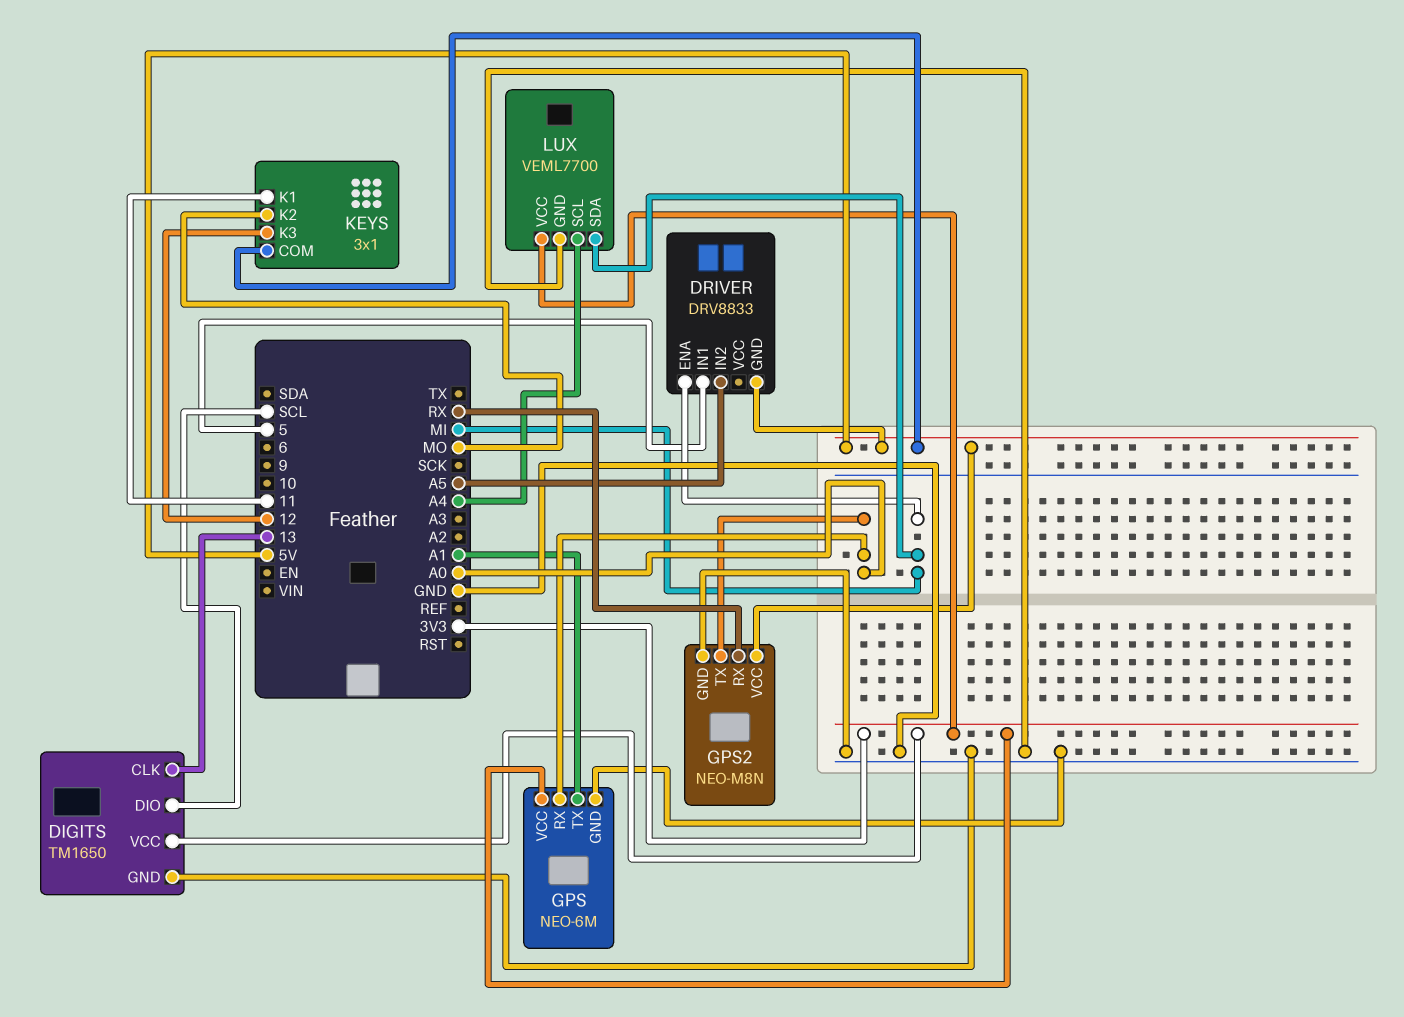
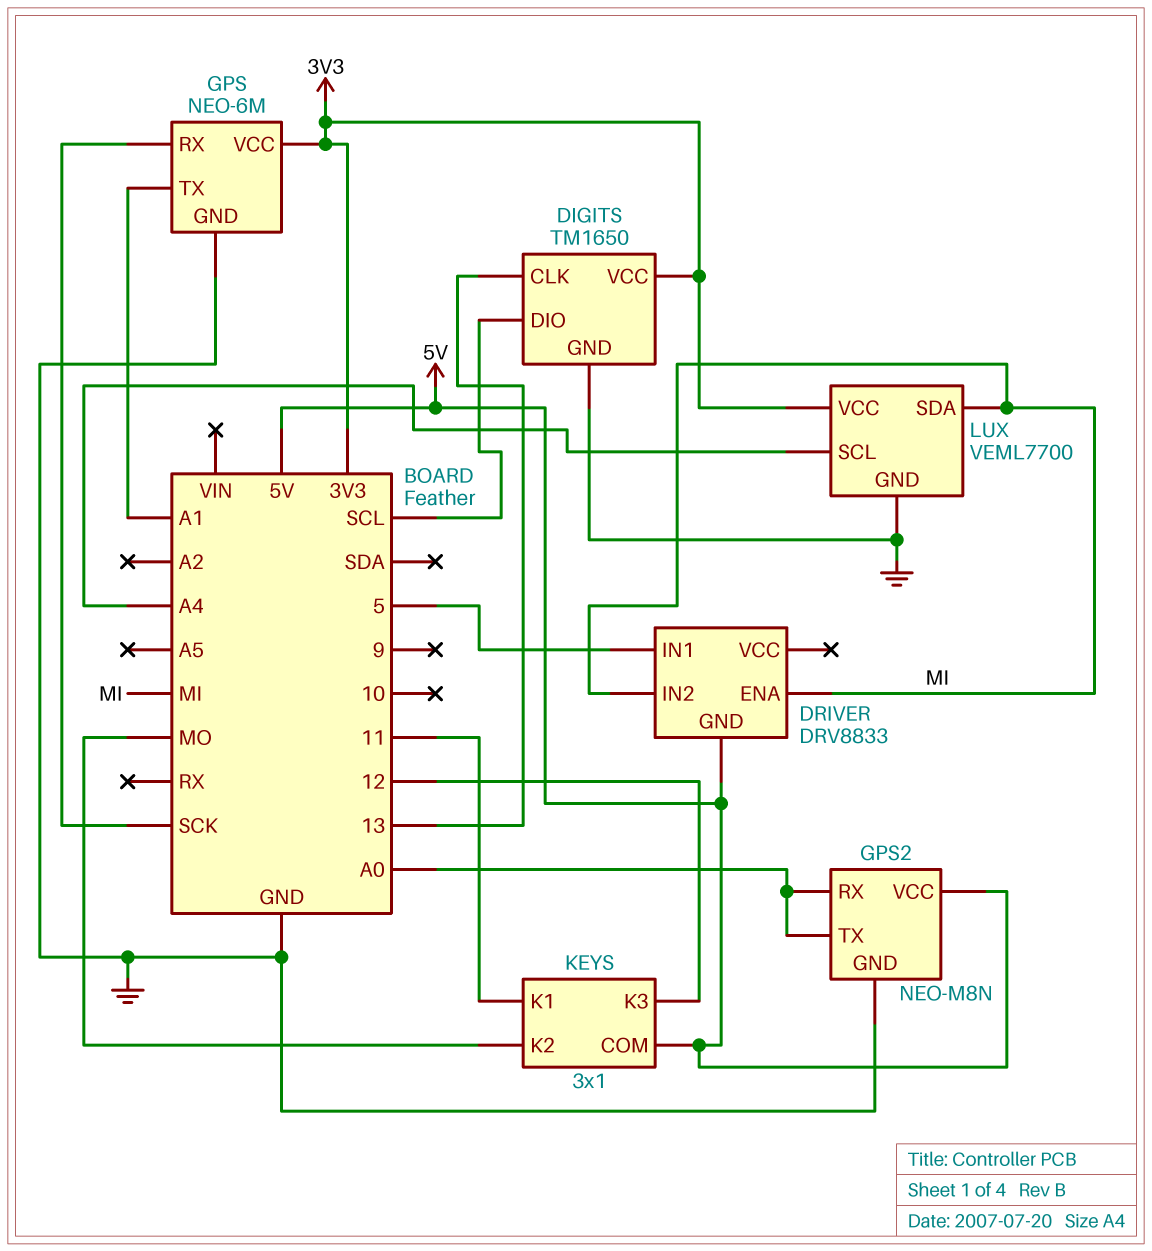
DRIVER pin IN2: A5 -> MI
GPS pin RX: A0 -> SCK
GPS2 pin RX: RX -> A0

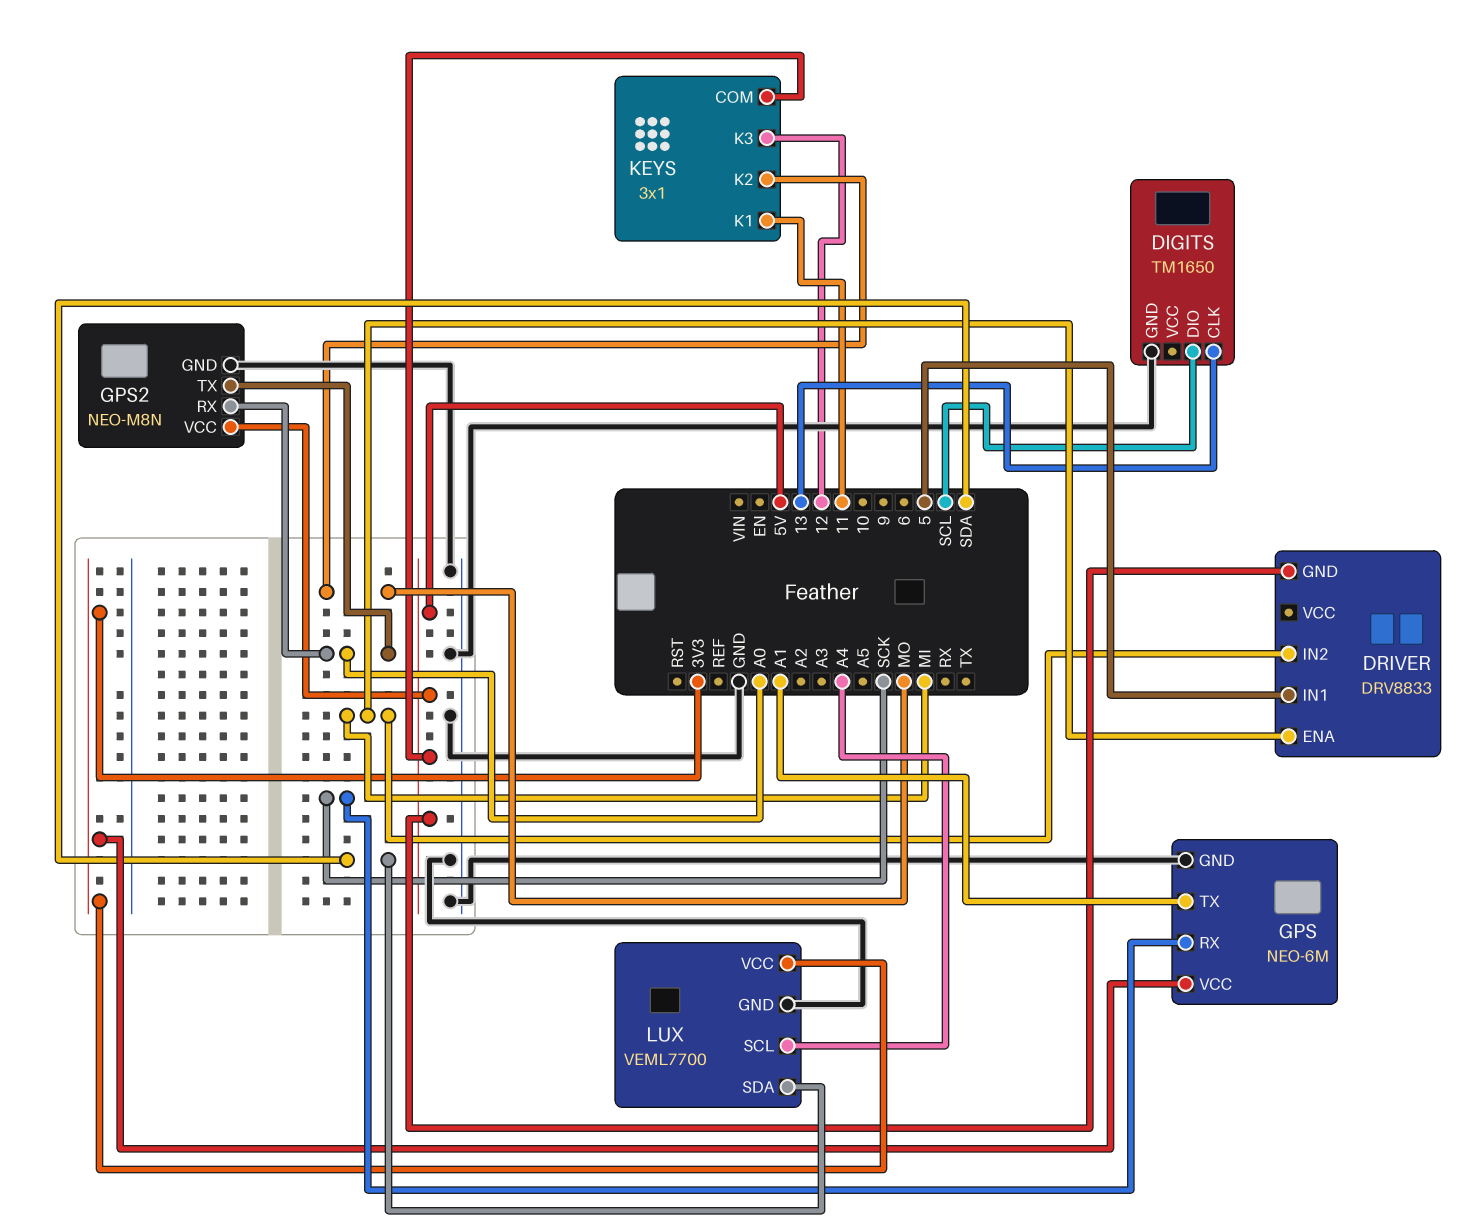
DIGITS pin VCC: 3V3 -> none
LUX pin SDA: MI -> SDA

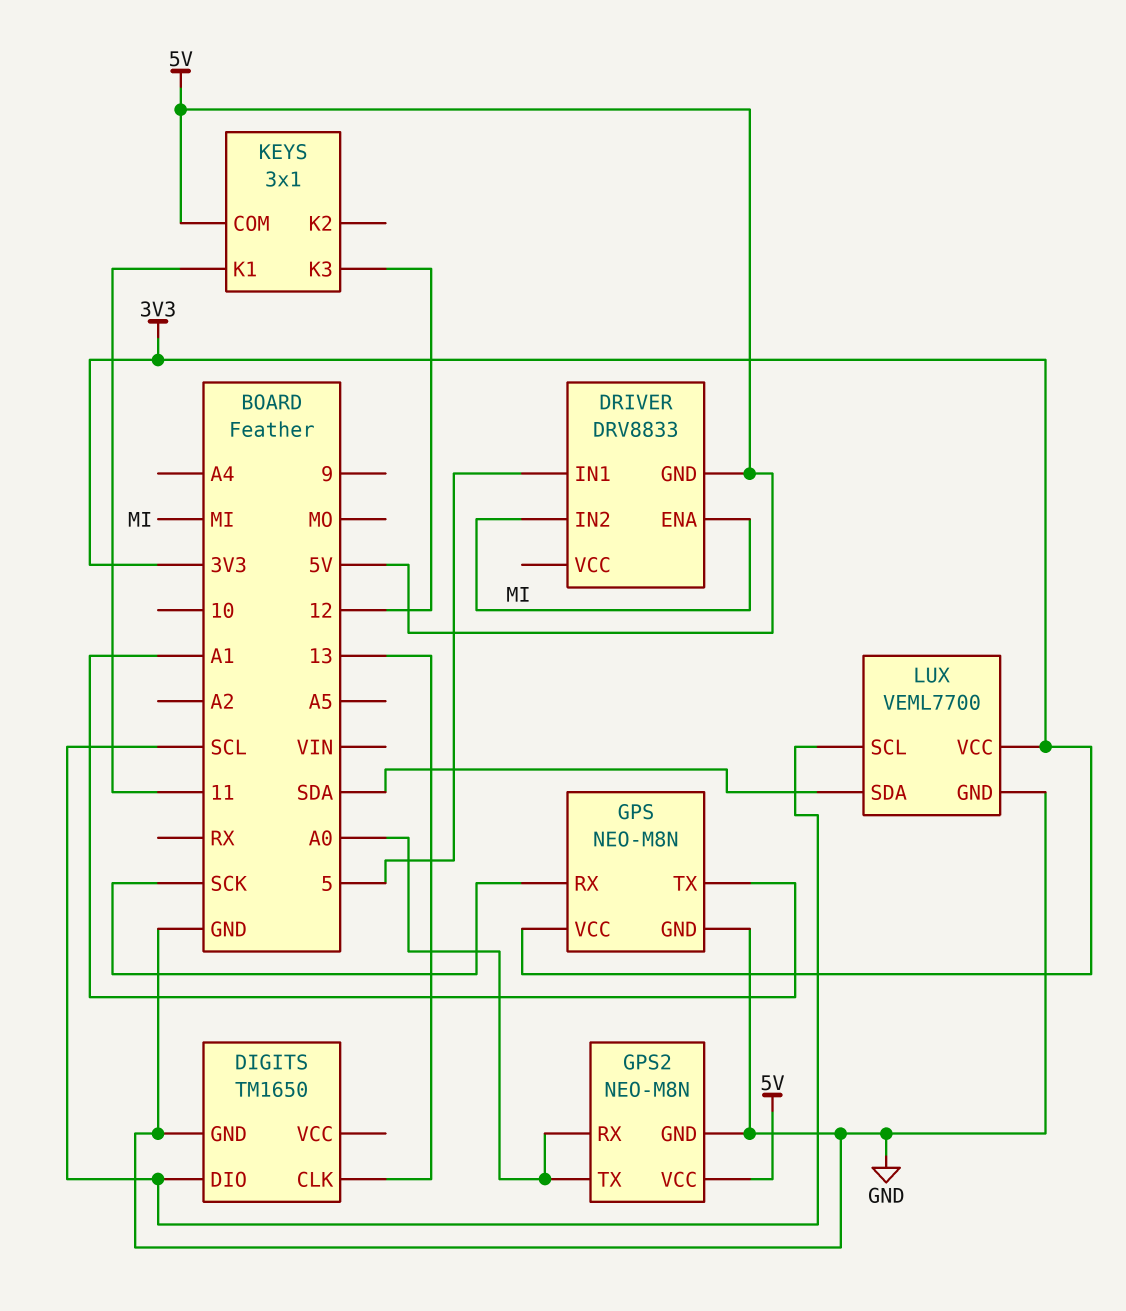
GPS: NEO-6M -> NEO-M8N
KEYS pin K2: MO -> none
LUX pin SCL: A4 -> SCL

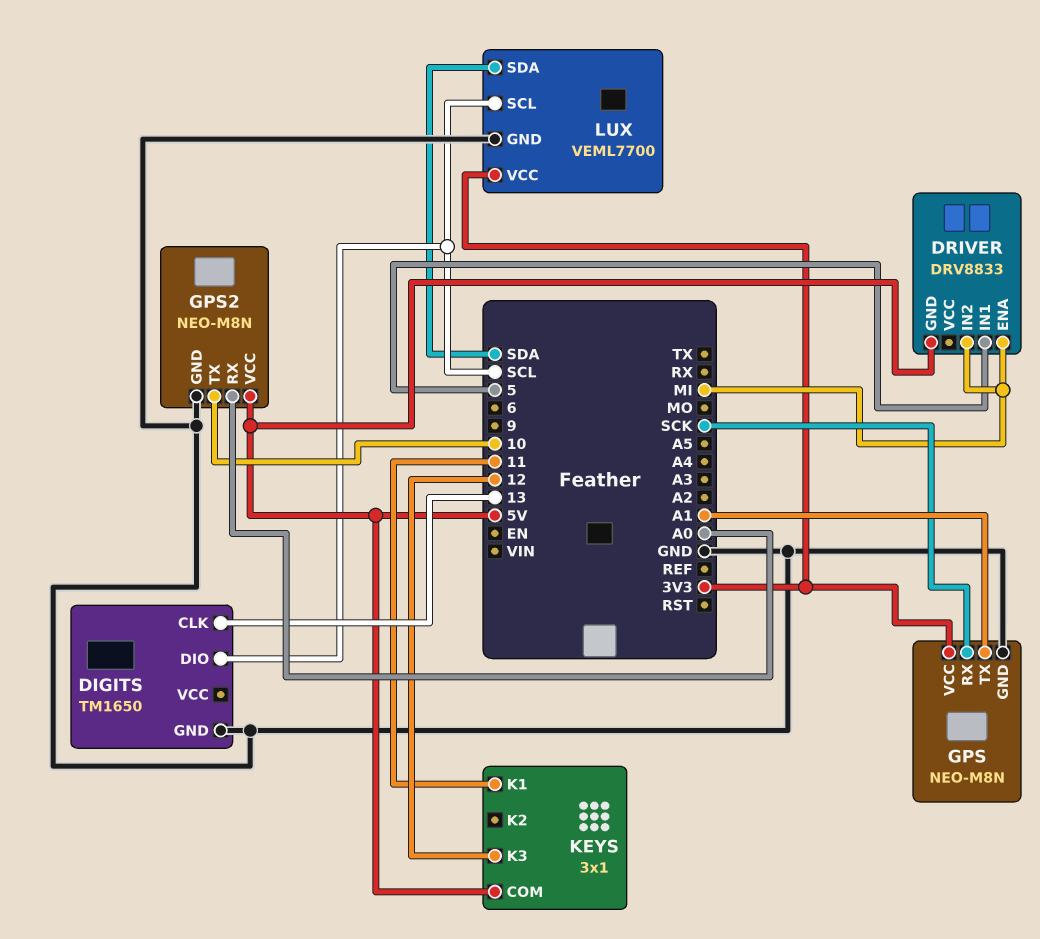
GPS2 pin TX: A0 -> 10

